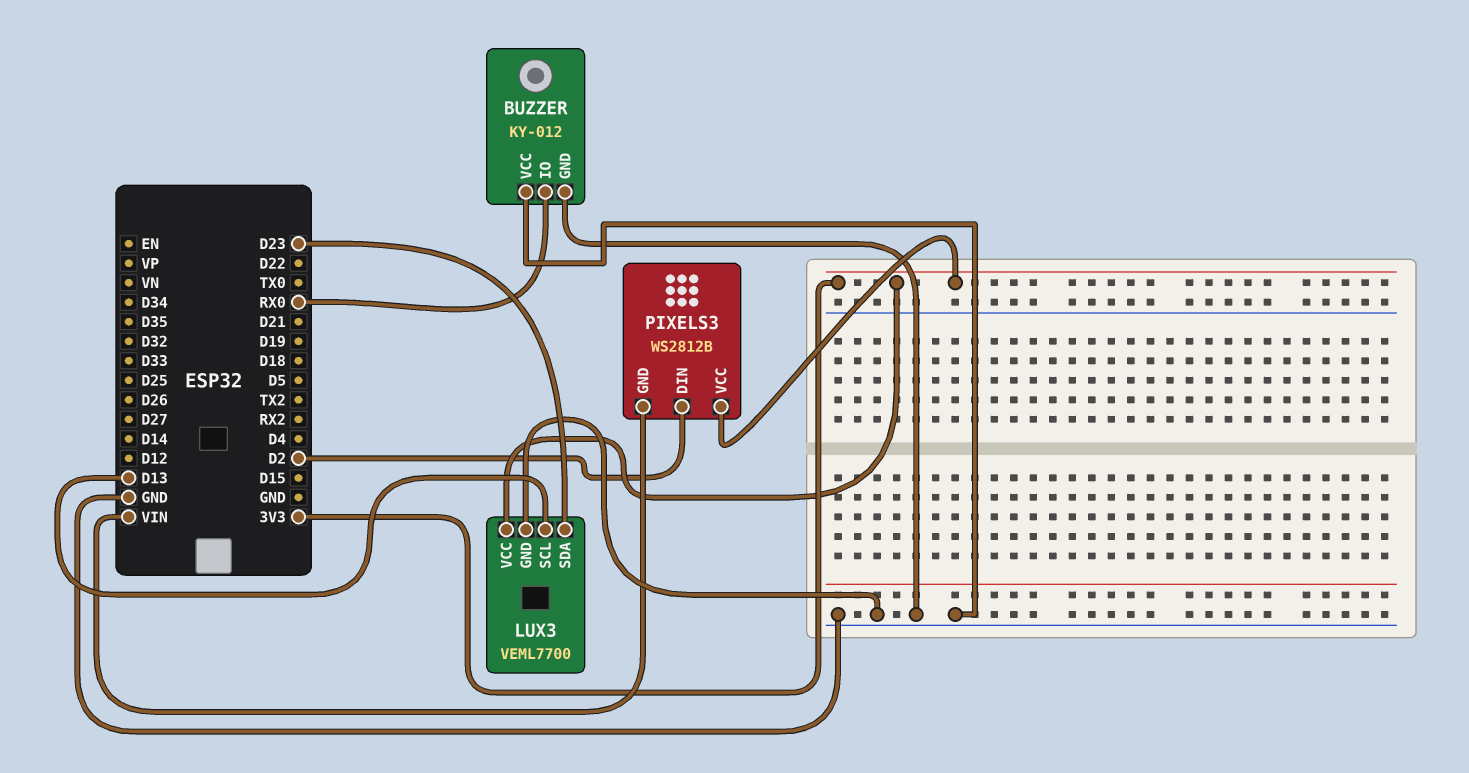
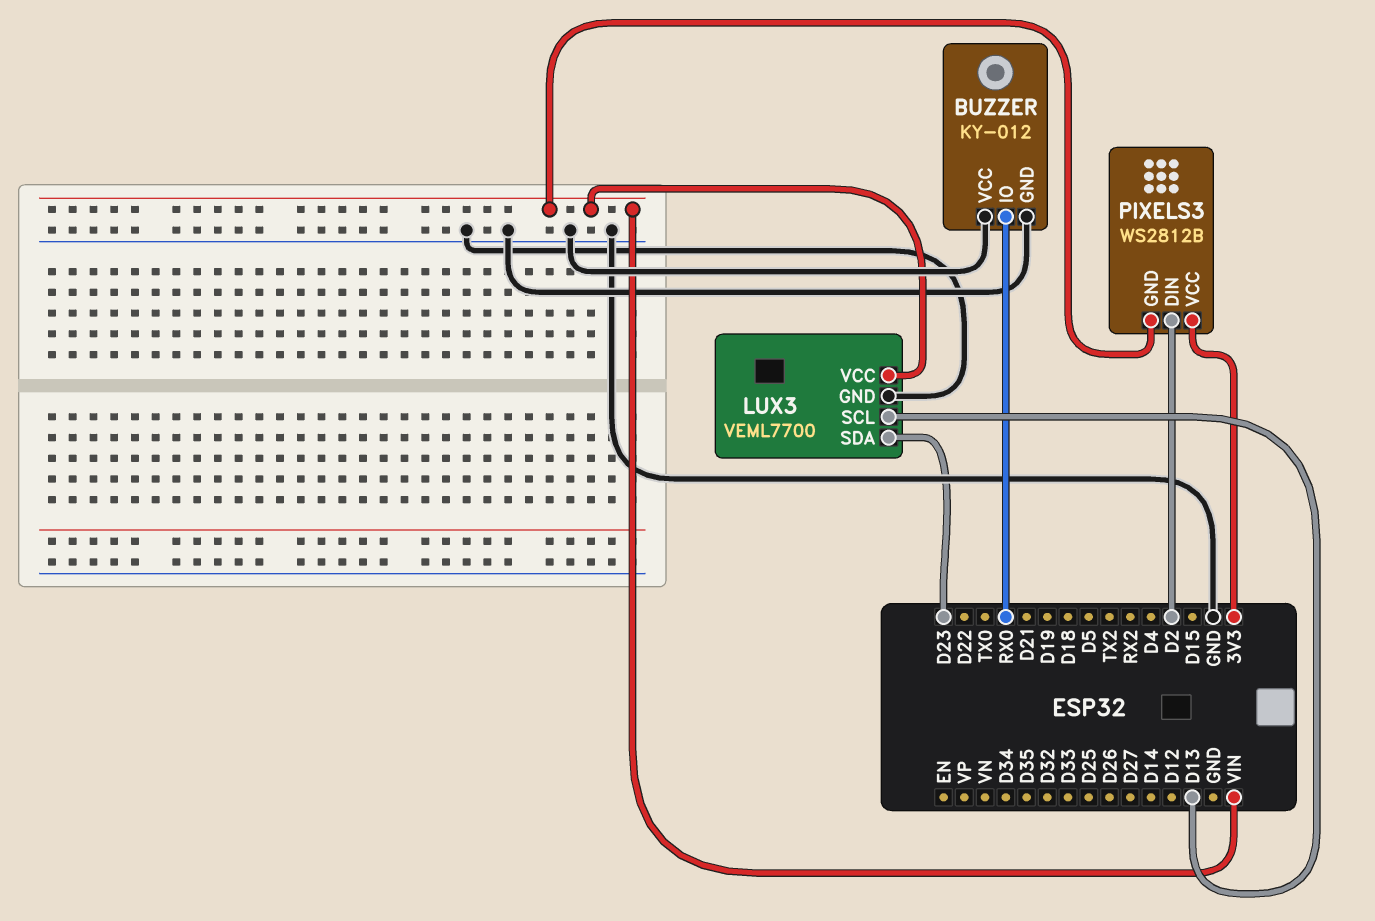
LUX3 pin VCC: 3V3 -> VIN

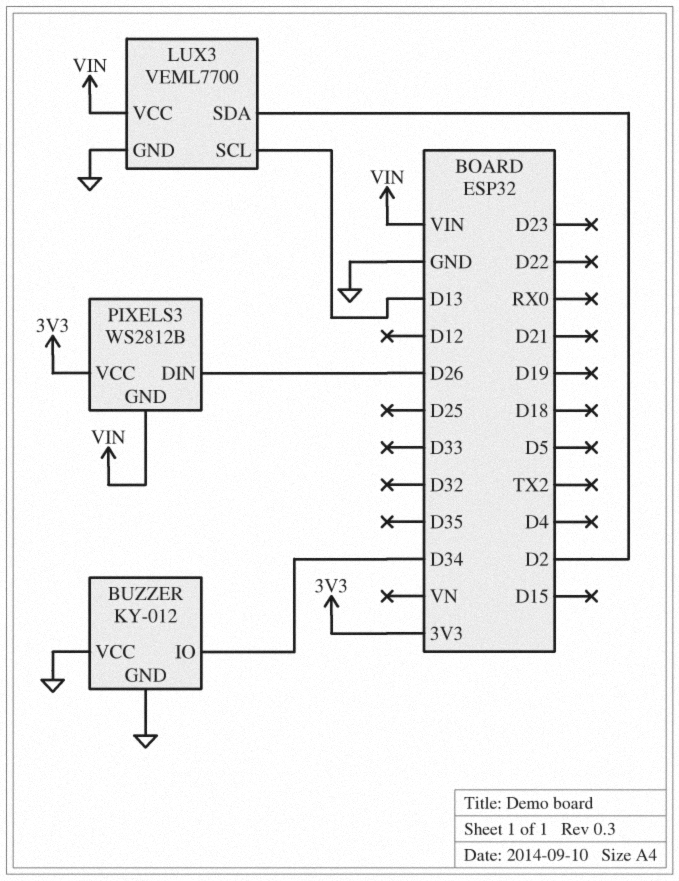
BUZZER pin IO: RX0 -> D34
LUX3 pin SDA: D23 -> D2
PIXELS3 pin DIN: D2 -> D26

